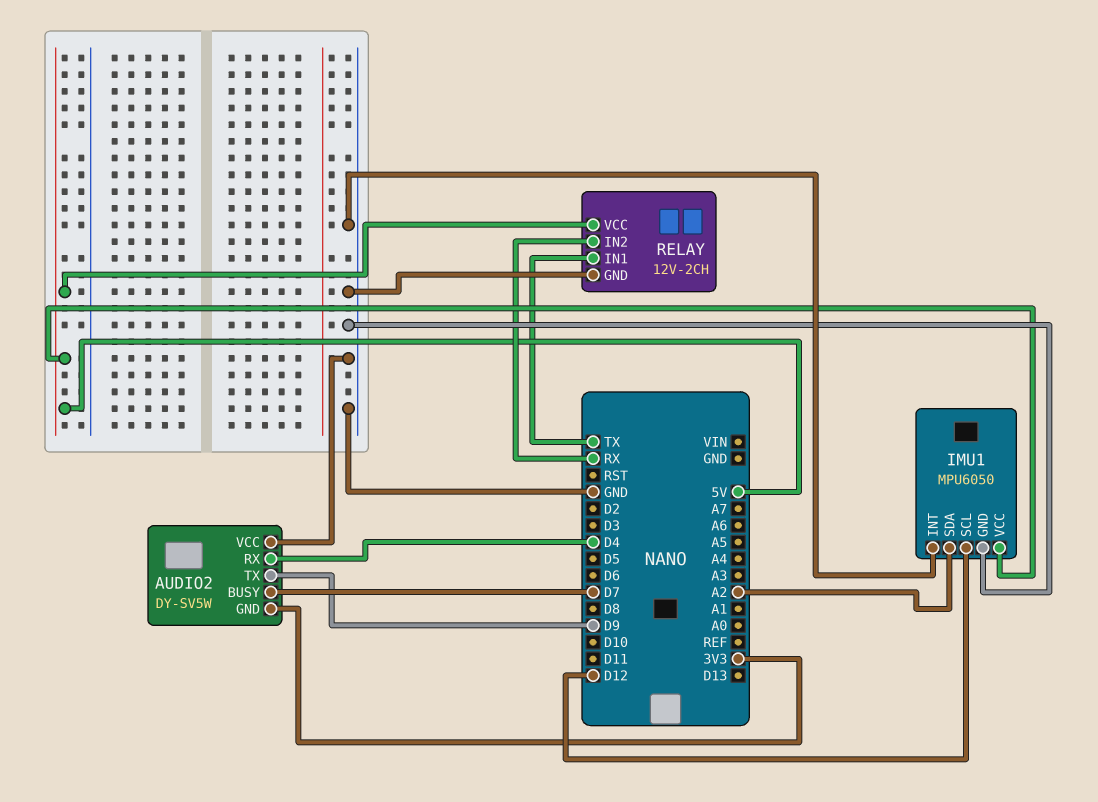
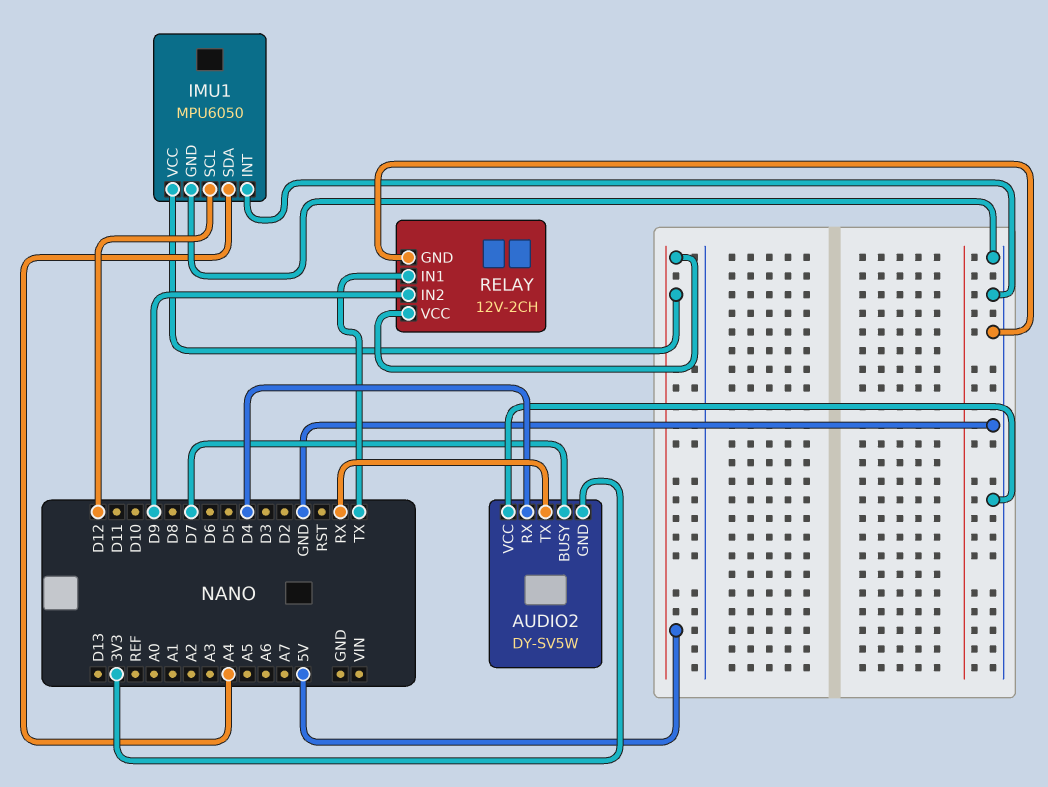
AUDIO2 pin TX: D9 -> RX
IMU1 pin SDA: A2 -> A4
RELAY pin IN2: RX -> D9

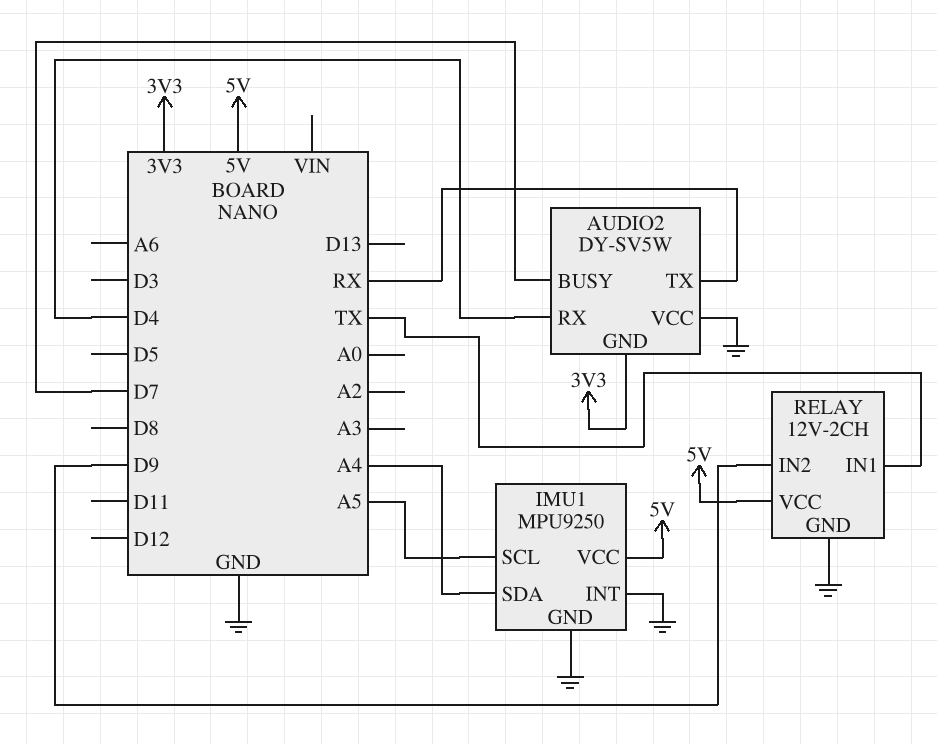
IMU1: MPU6050 -> MPU9250
IMU1 pin SCL: D12 -> A5

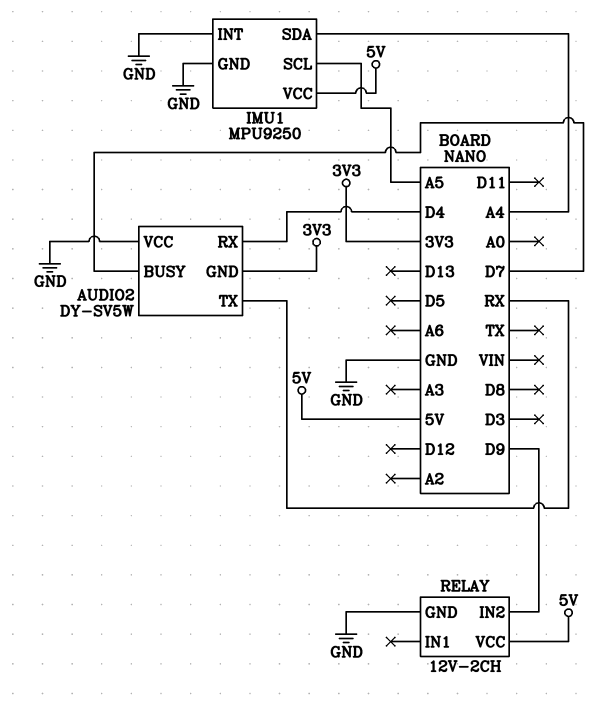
RELAY pin IN1: TX -> none

